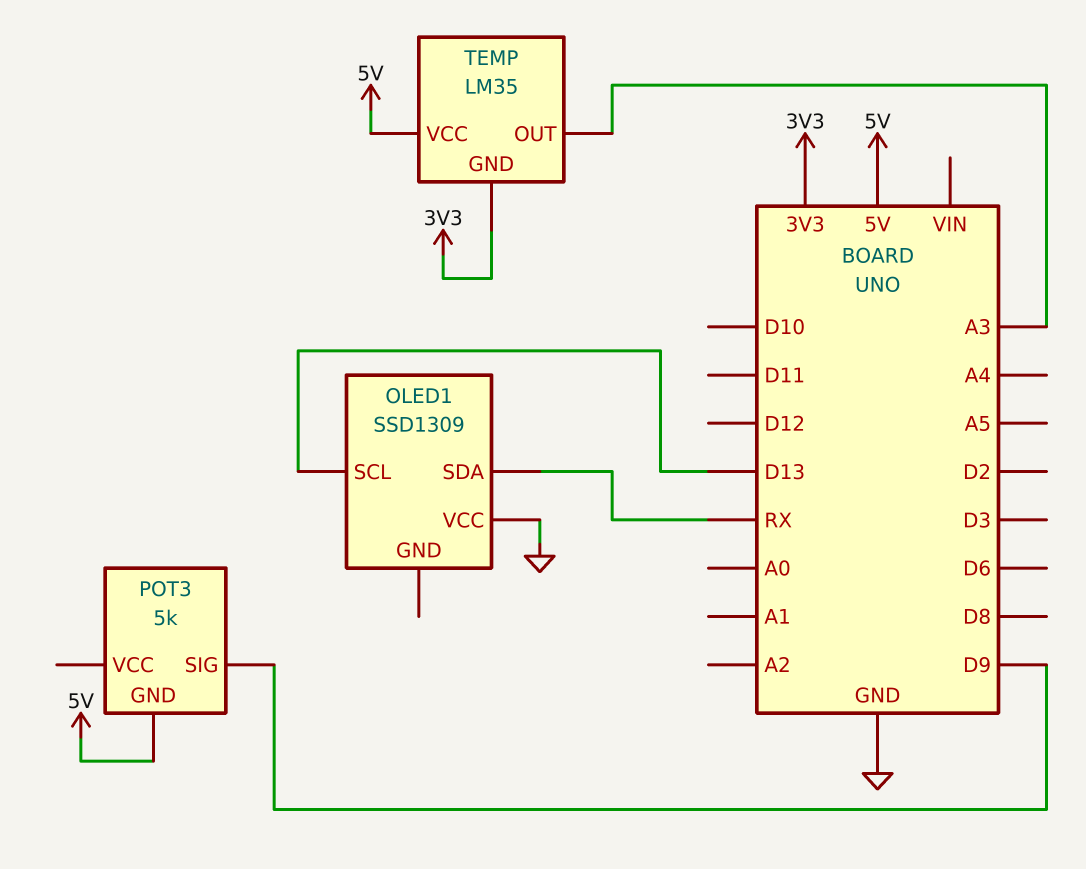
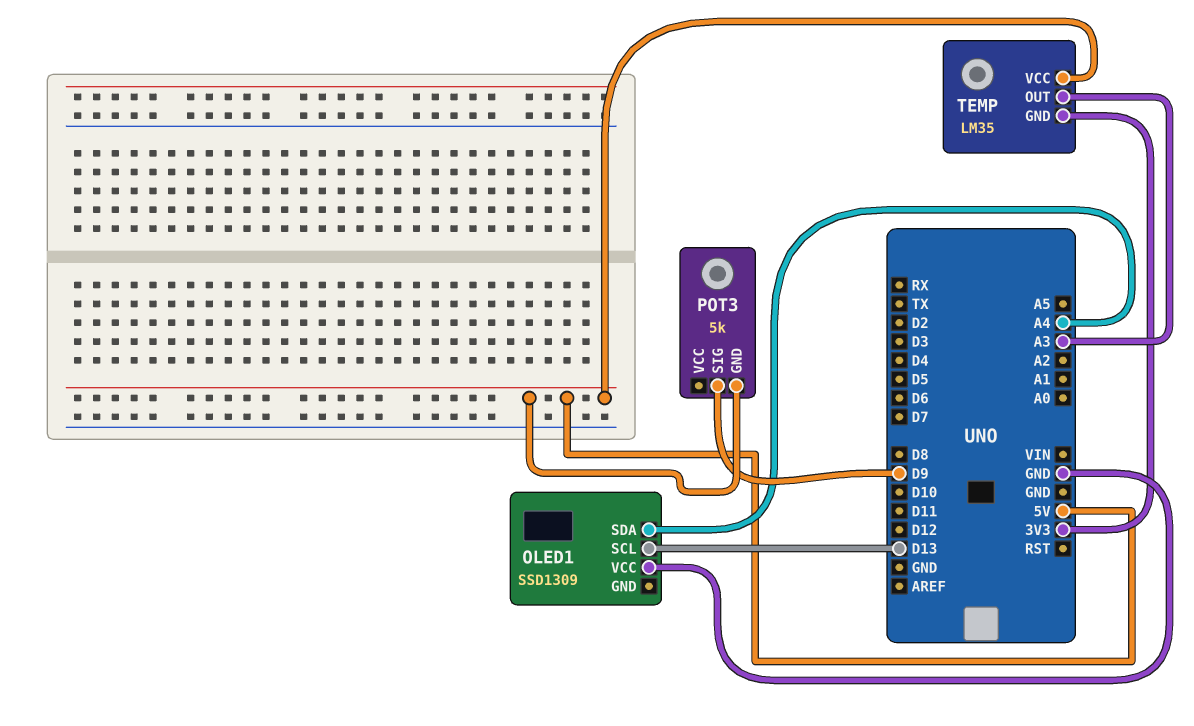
OLED1 pin SDA: RX -> A4

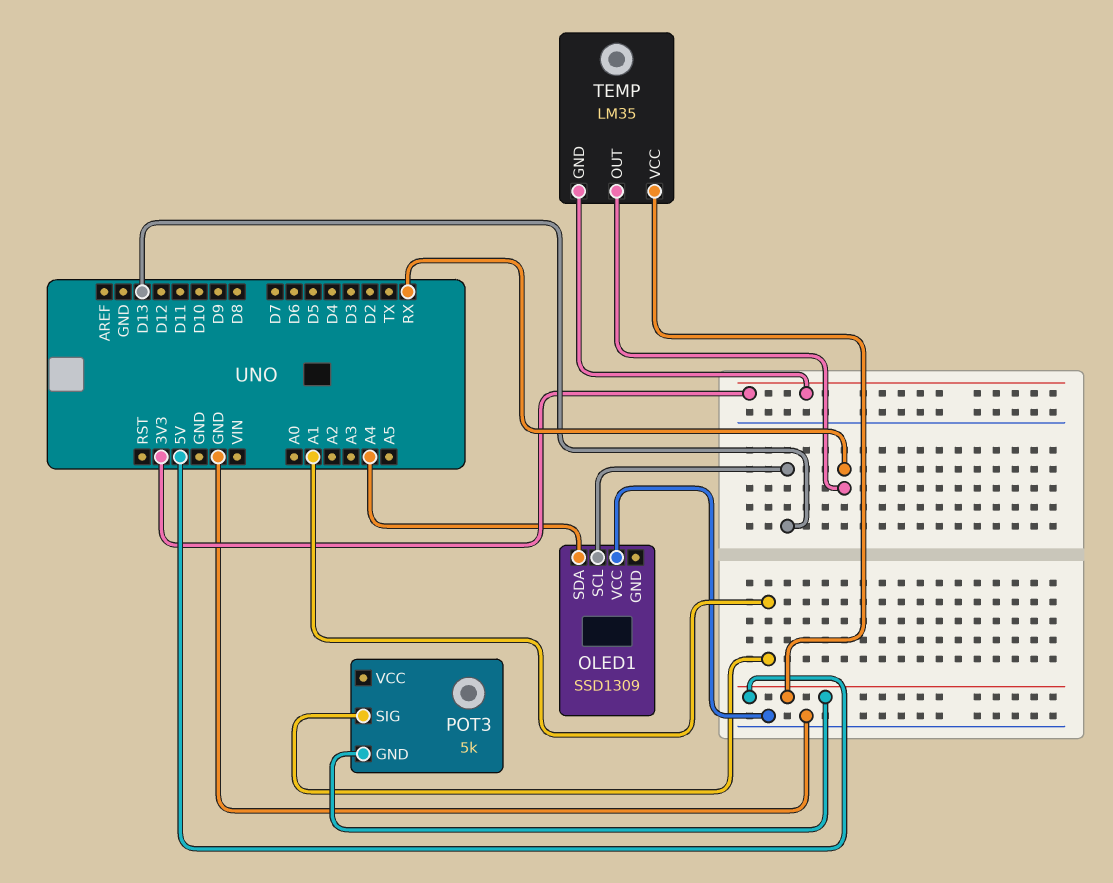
POT3 pin SIG: D9 -> A1
TEMP pin OUT: A3 -> RX

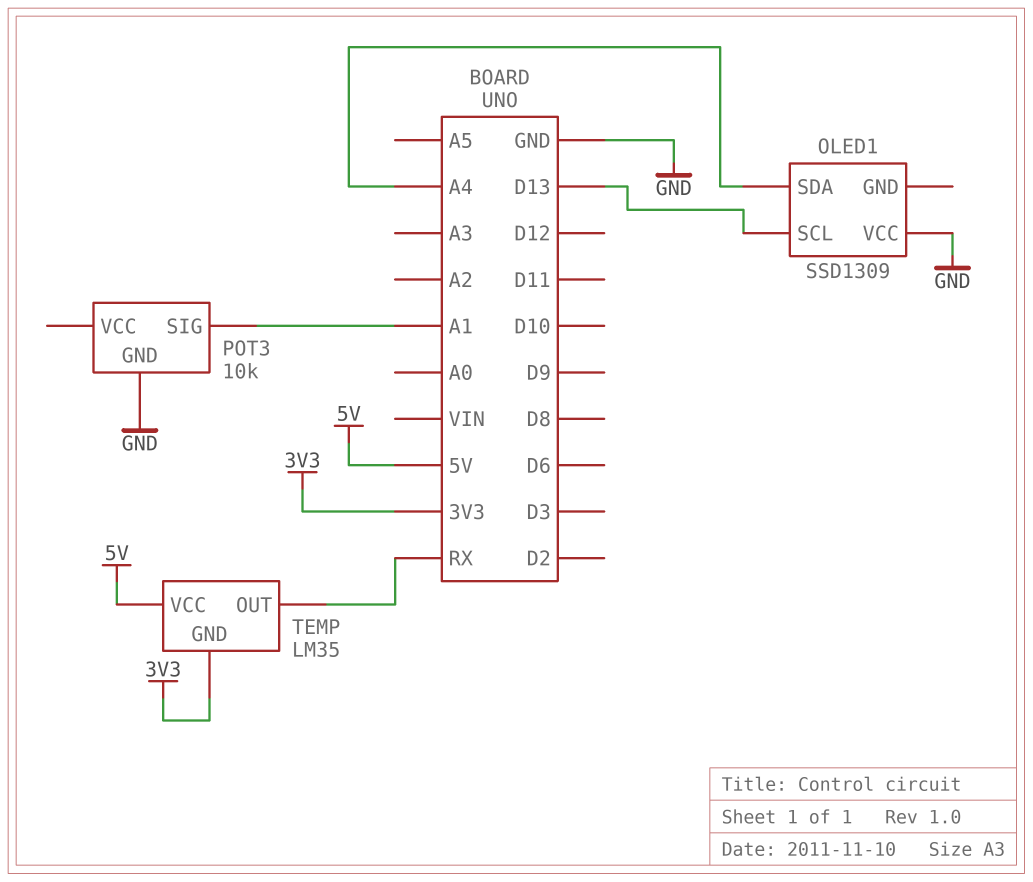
POT3: 5k -> 10k
POT3 pin GND: 5V -> GND

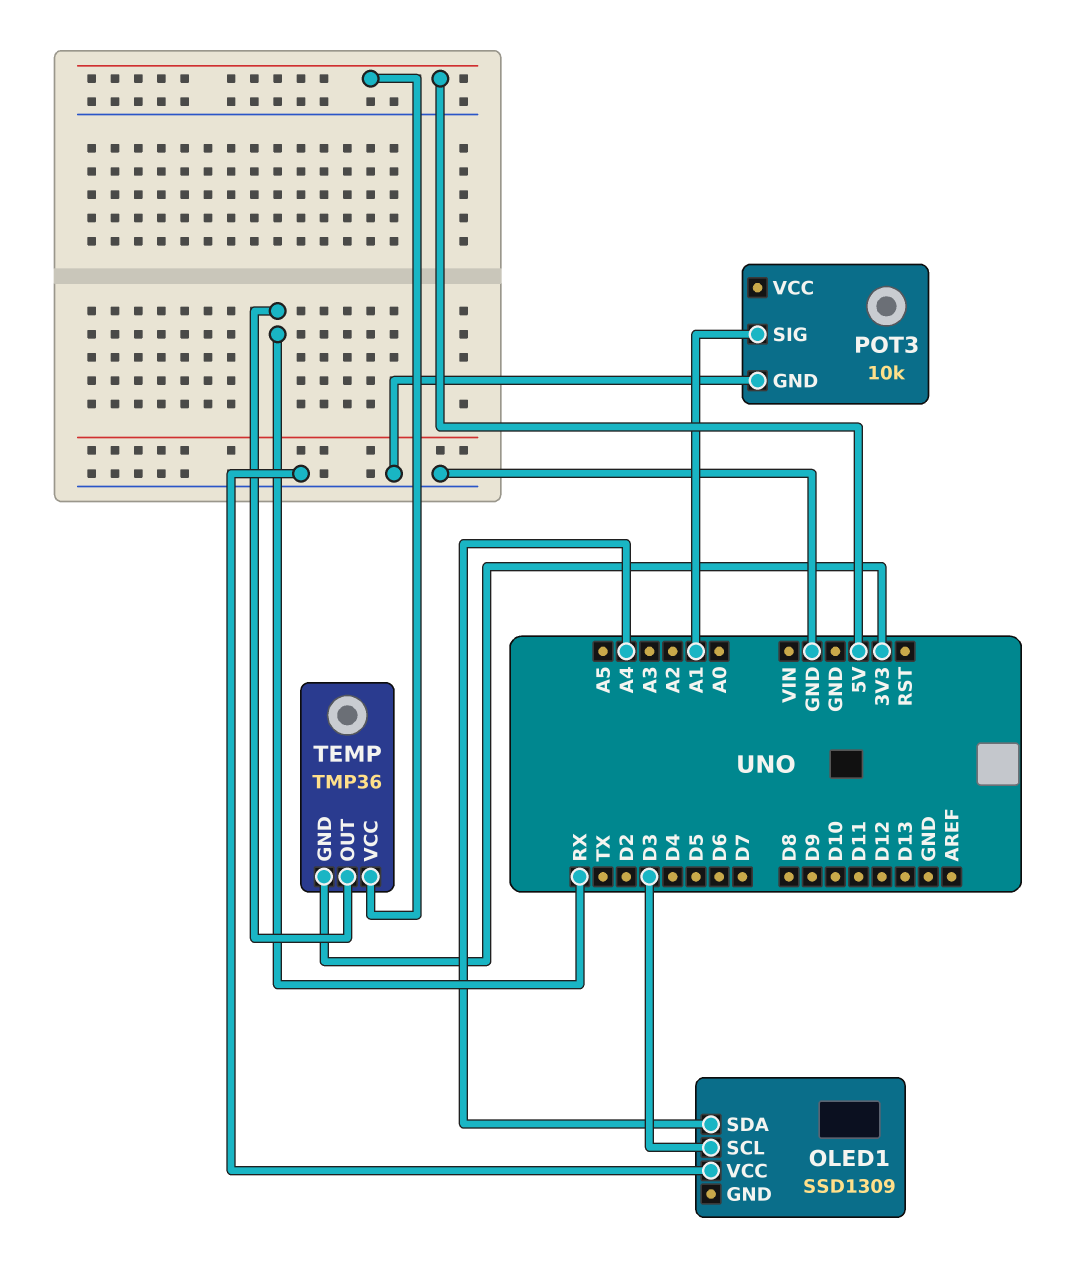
OLED1 pin SCL: D13 -> D3
TEMP: LM35 -> TMP36

